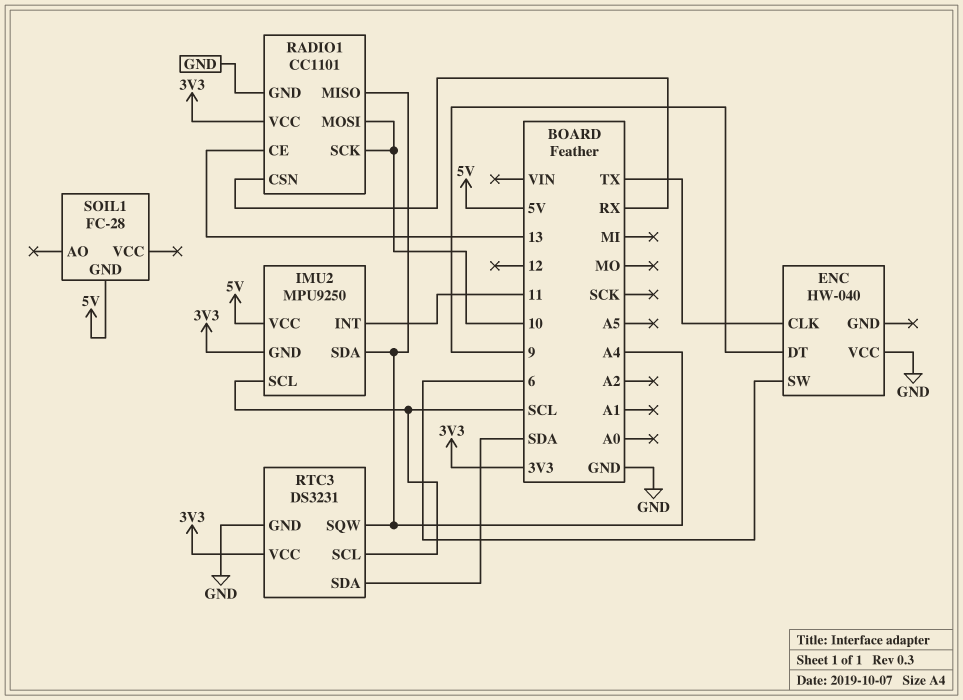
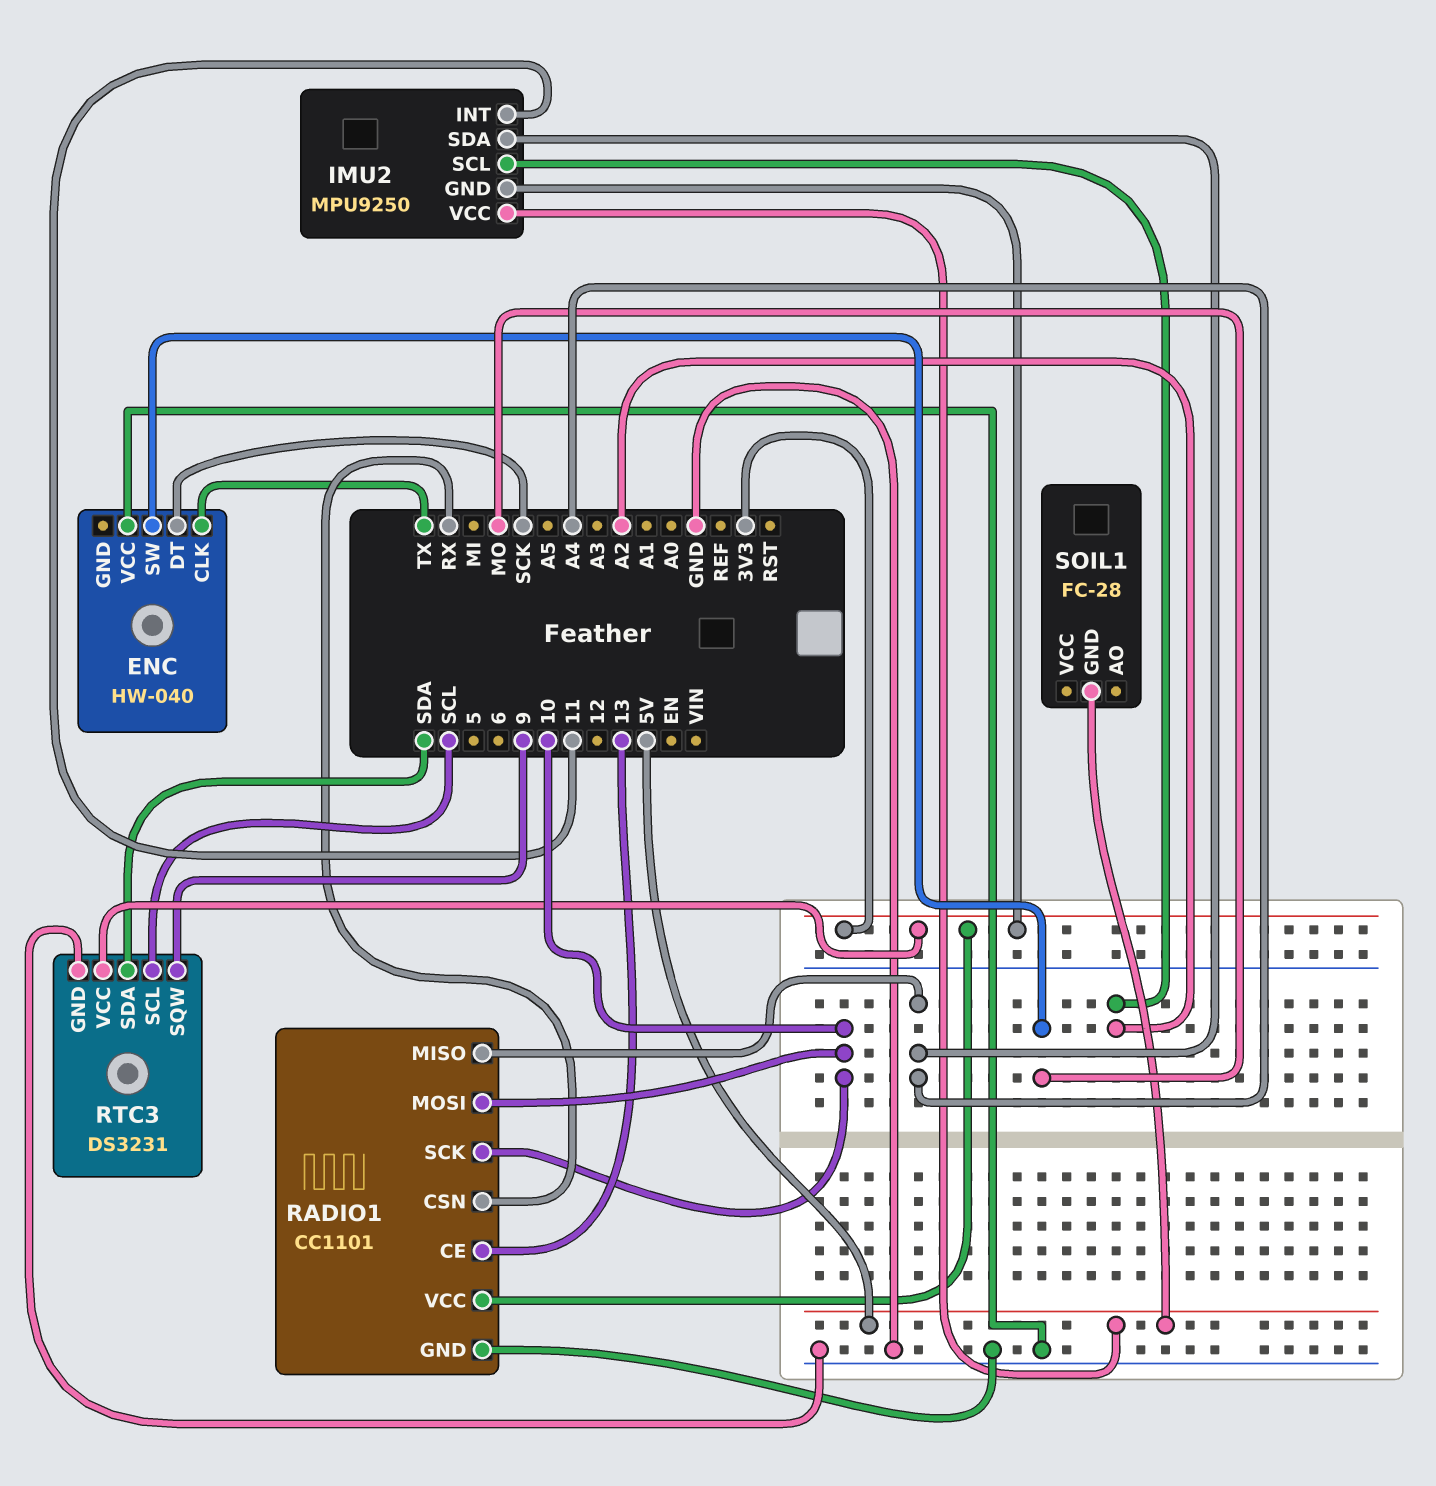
ENC pin DT: 9 -> SCK
ENC pin SW: 6 -> MO
IMU2 pin SCL: SCL -> A2
RTC3 pin SQW: A4 -> 9

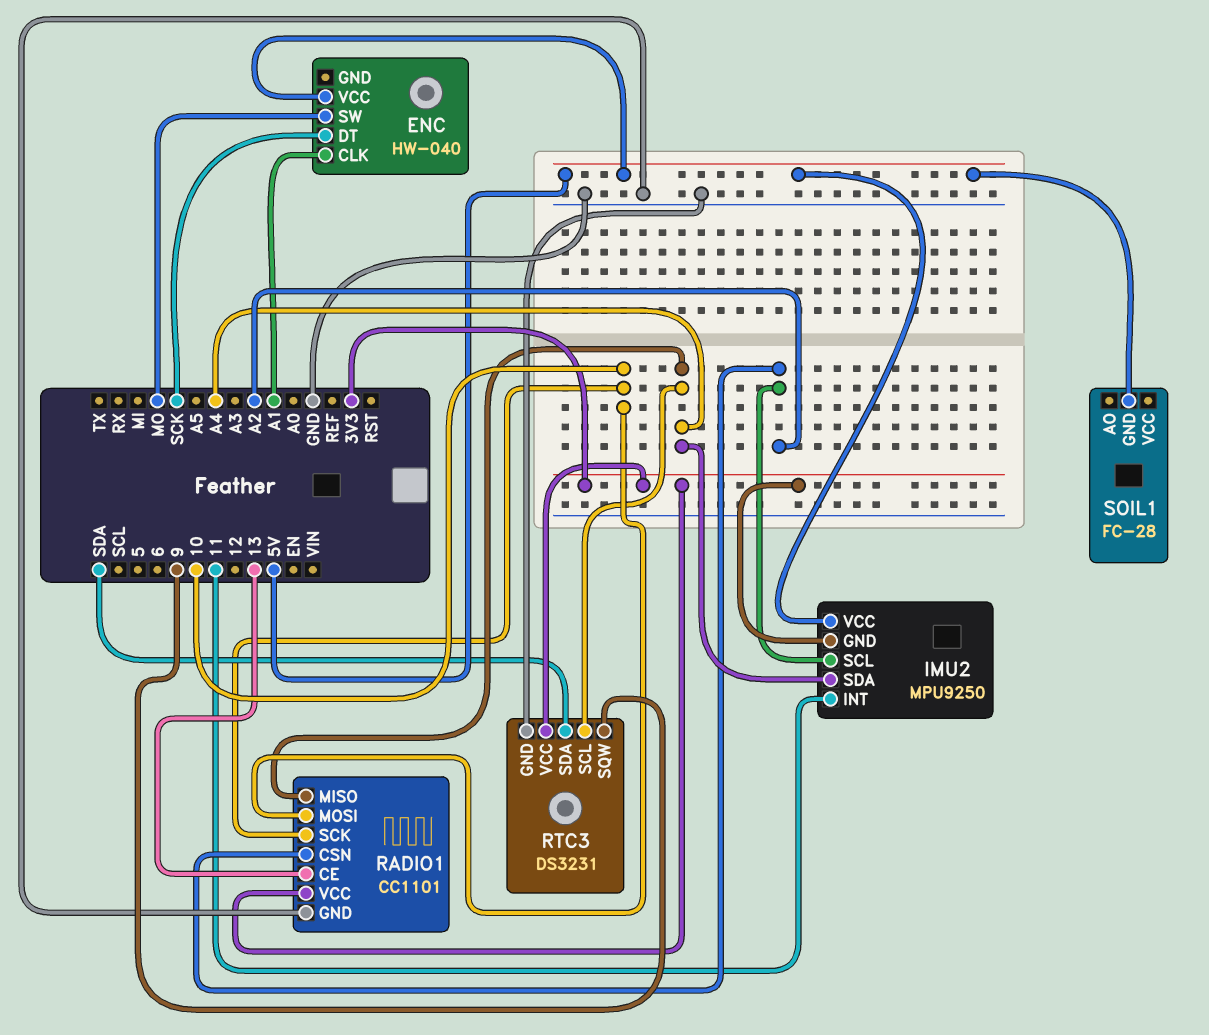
ENC pin CLK: TX -> A1
ENC pin VCC: GND -> 5V
RADIO1 pin CSN: RX -> A2
RTC3 pin SCL: SCL -> A4

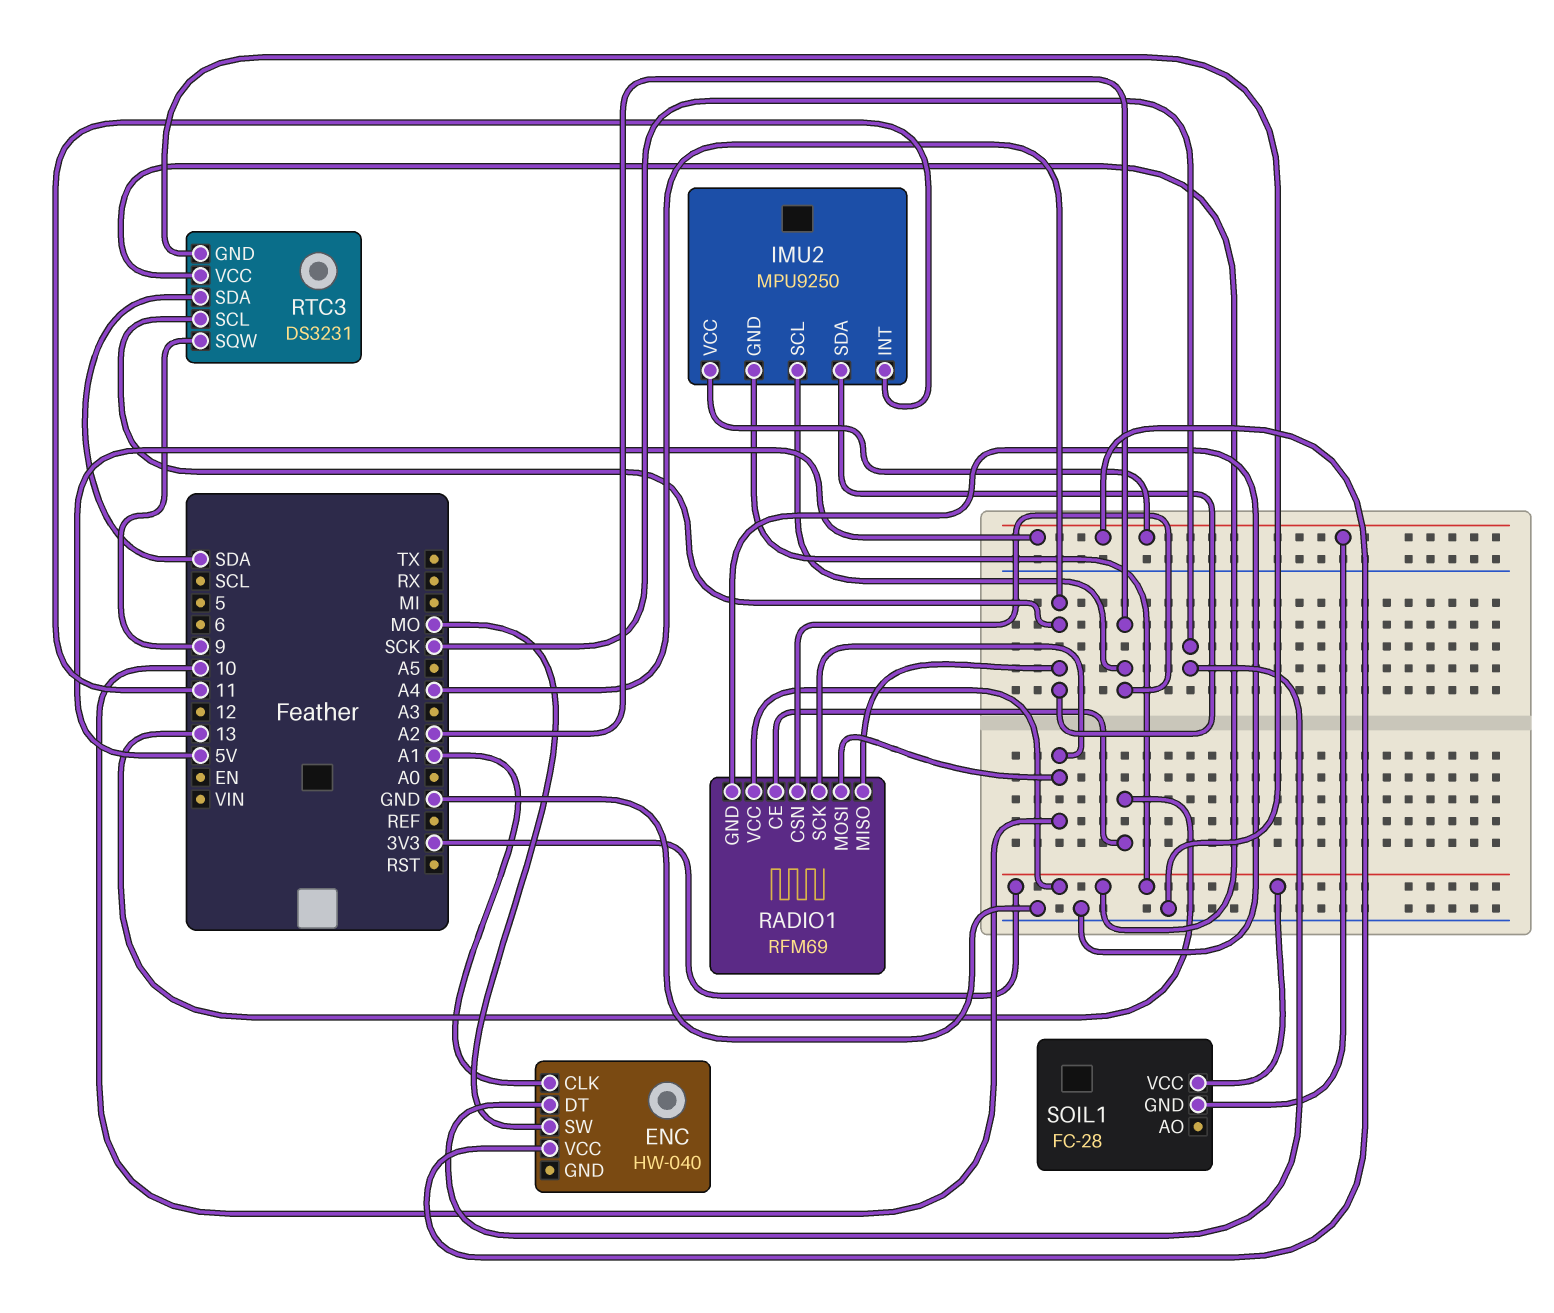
RADIO1: CC1101 -> RFM69
SOIL1 pin VCC: none -> 3V3

